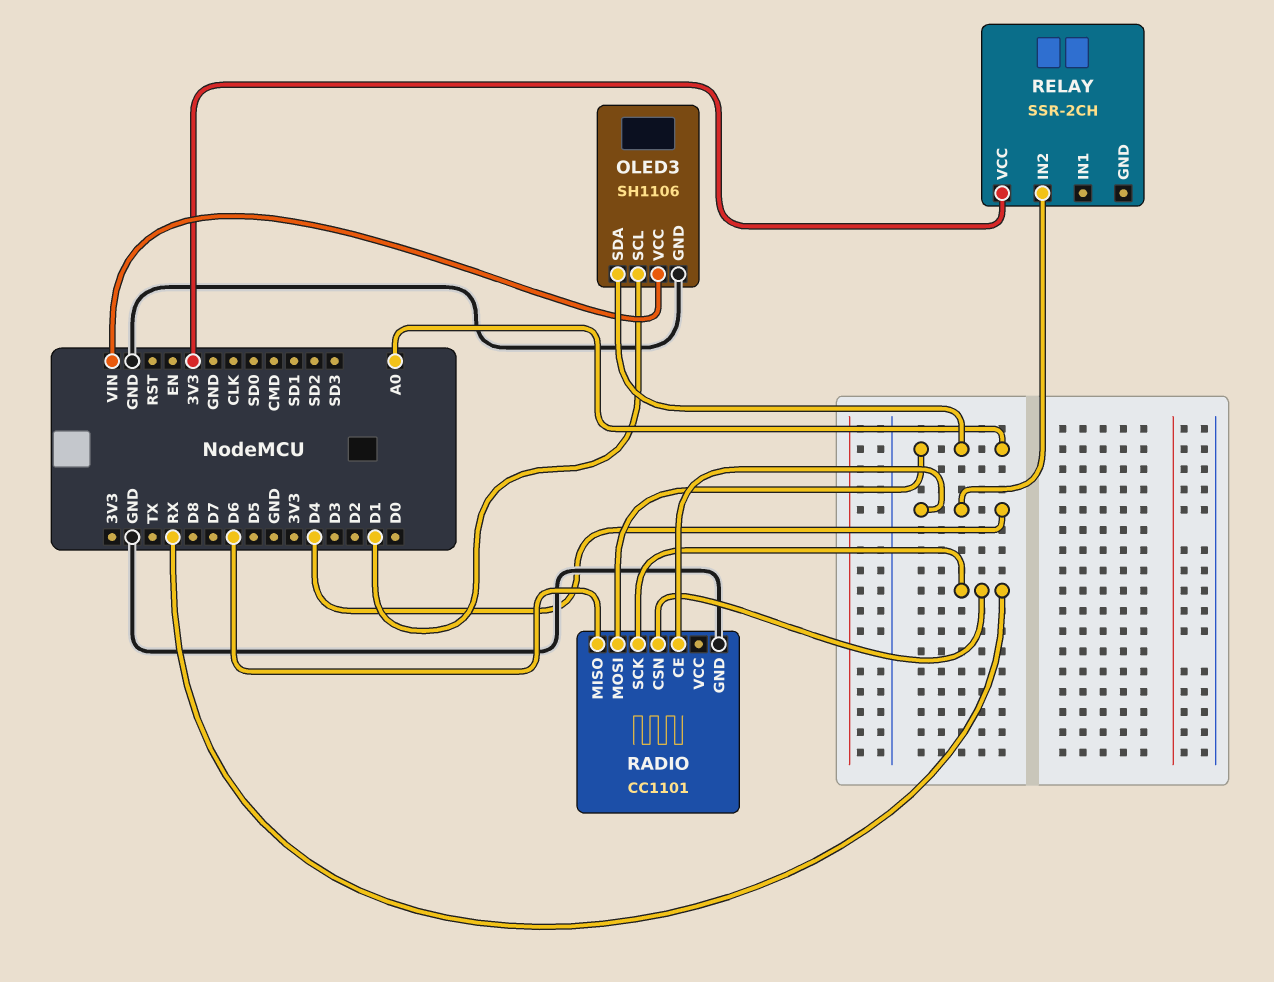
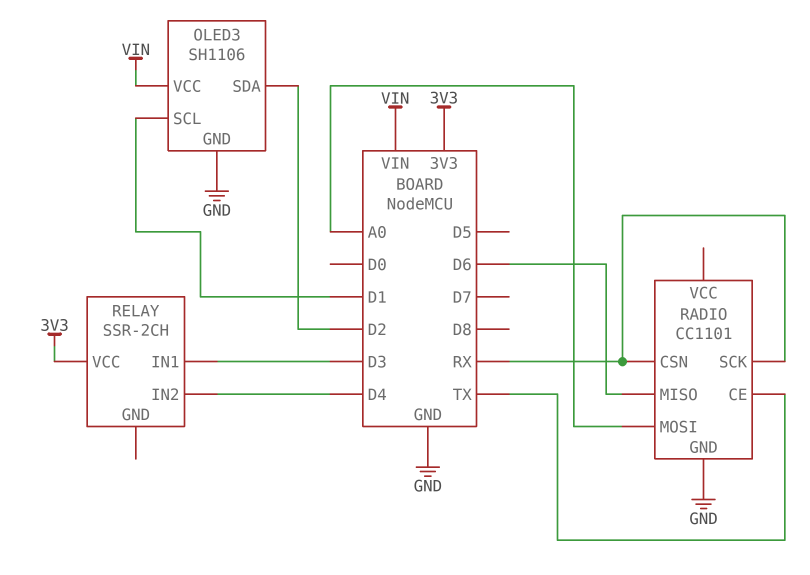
OLED3 pin SDA: A0 -> D2
RADIO pin CE: D4 -> TX
RELAY pin IN1: none -> D3

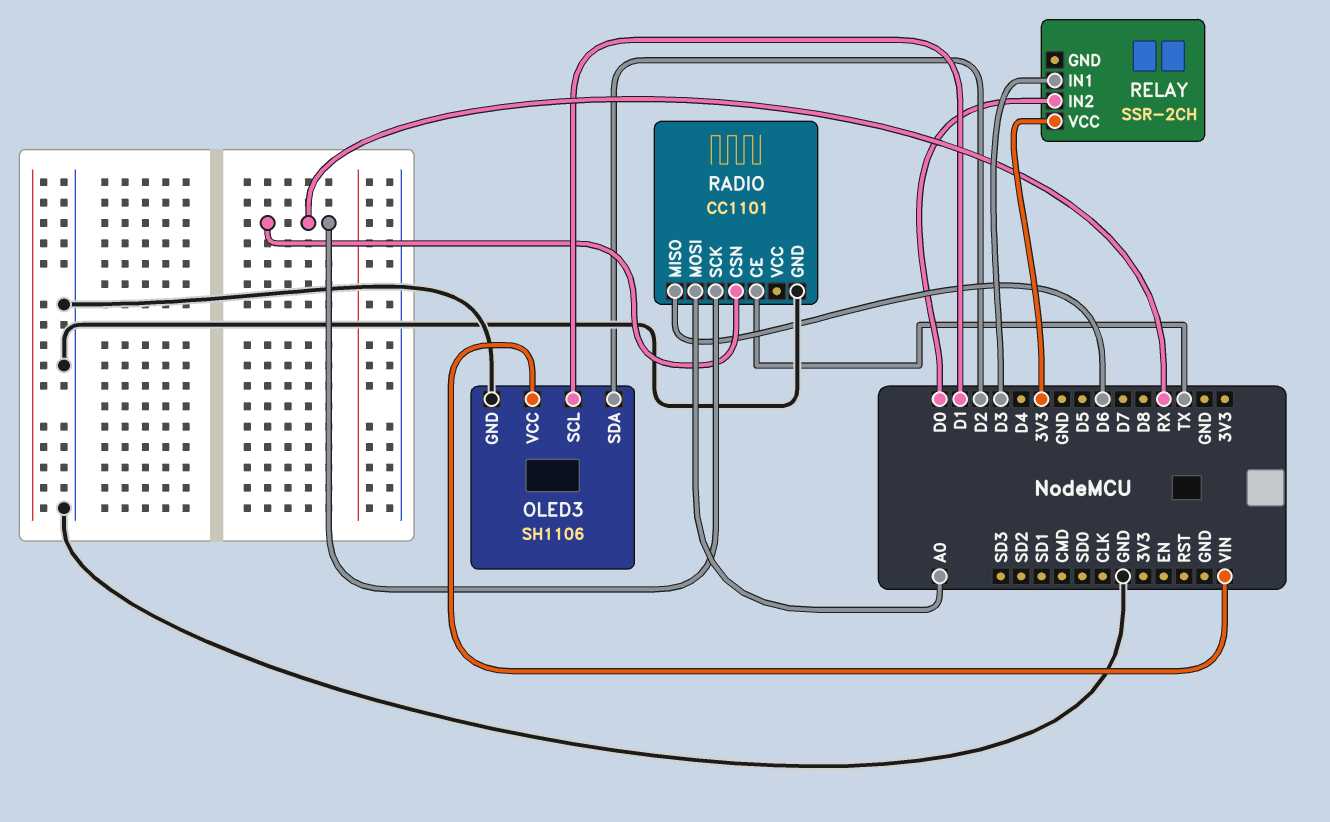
RELAY pin IN2: D4 -> D0

